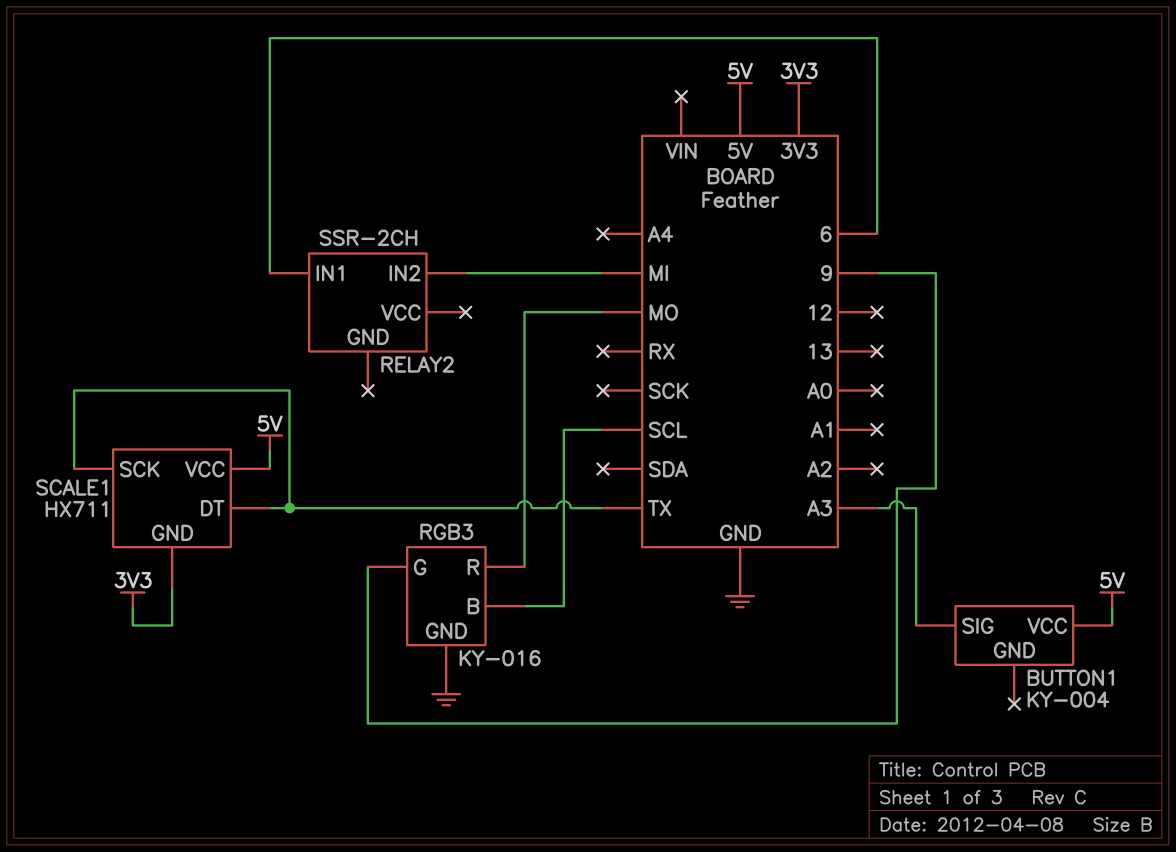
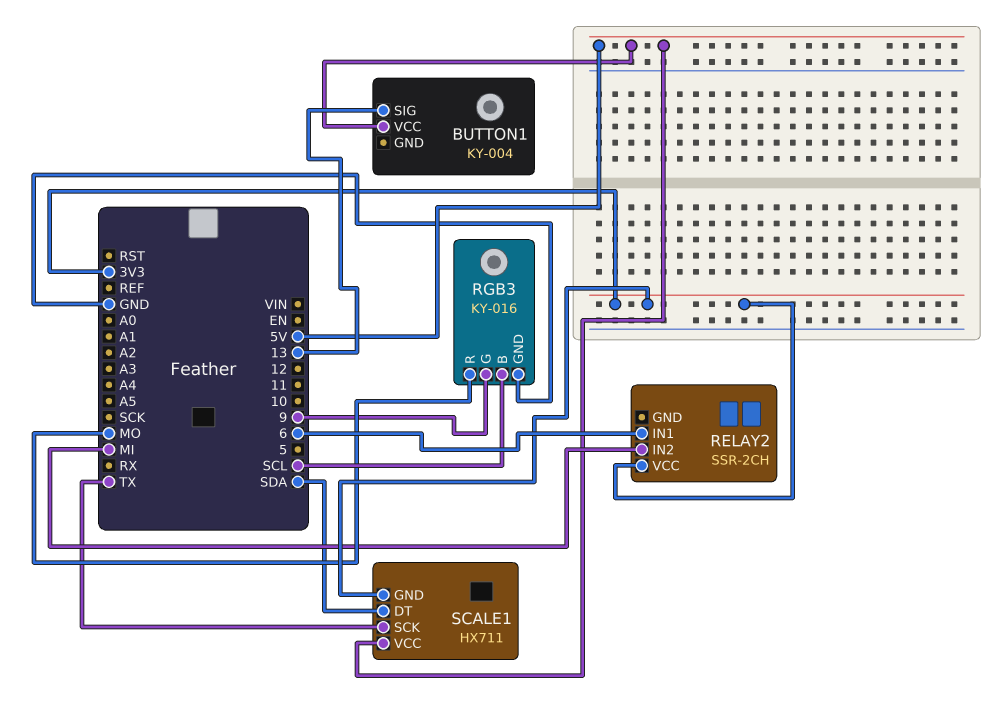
BUTTON1 pin SIG: A3 -> 13
RELAY2 pin VCC: none -> 3V3
SCALE1 pin DT: TX -> SDA

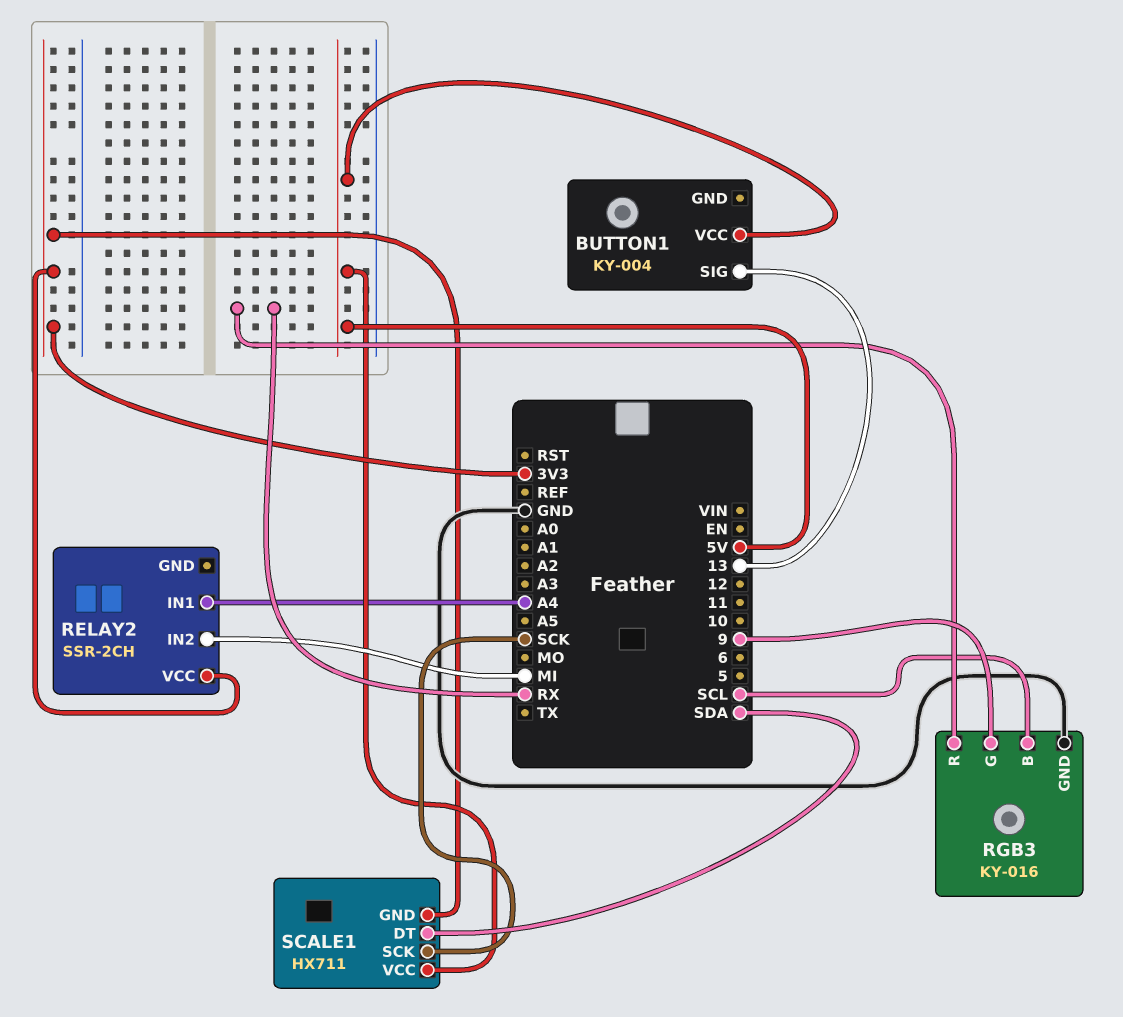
RELAY2 pin IN1: 6 -> A4
RGB3 pin R: MO -> RX
SCALE1 pin SCK: TX -> SCK

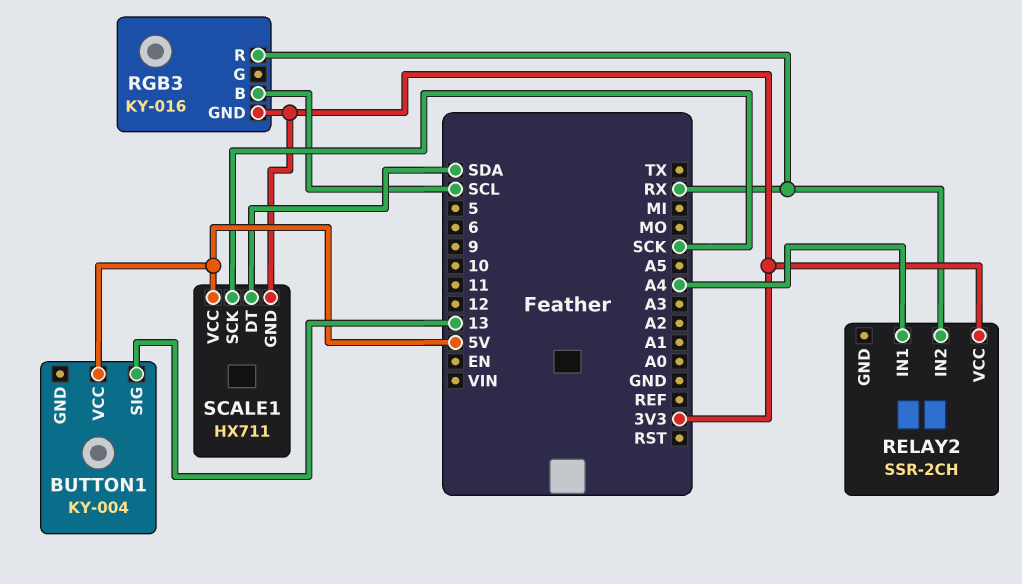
RELAY2 pin IN2: MI -> RX
RGB3 pin G: 9 -> none
RGB3 pin GND: GND -> 3V3

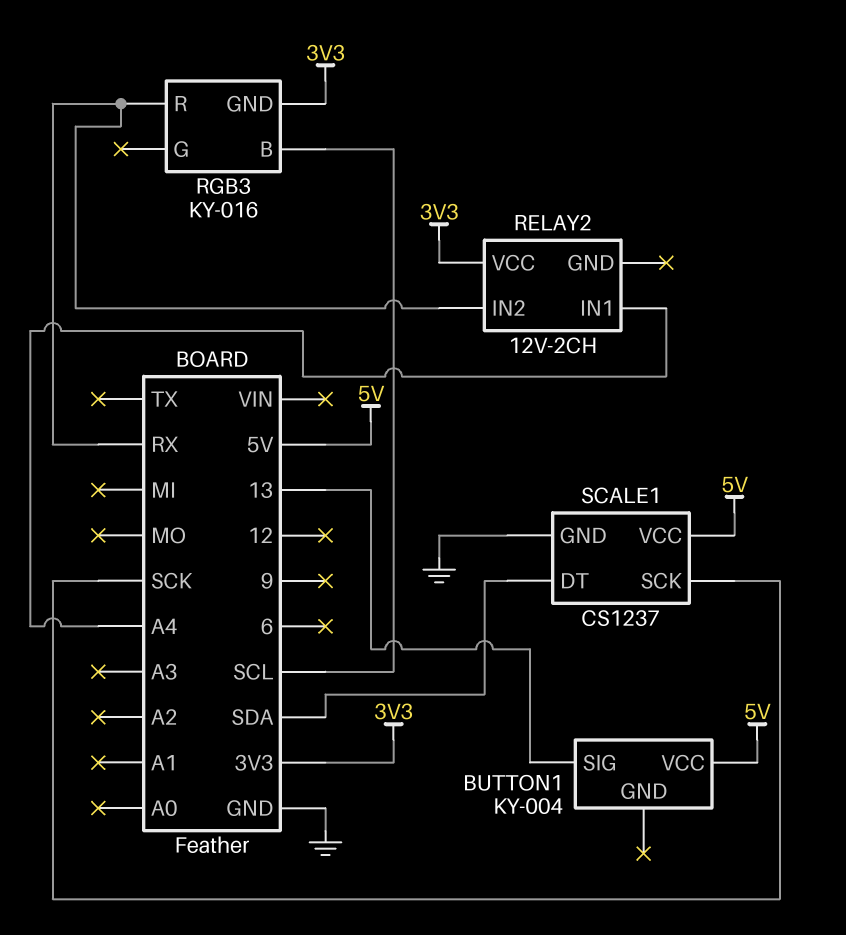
RELAY2: SSR-2CH -> 12V-2CH
SCALE1: HX711 -> CS1237
SCALE1 pin GND: 3V3 -> GND

